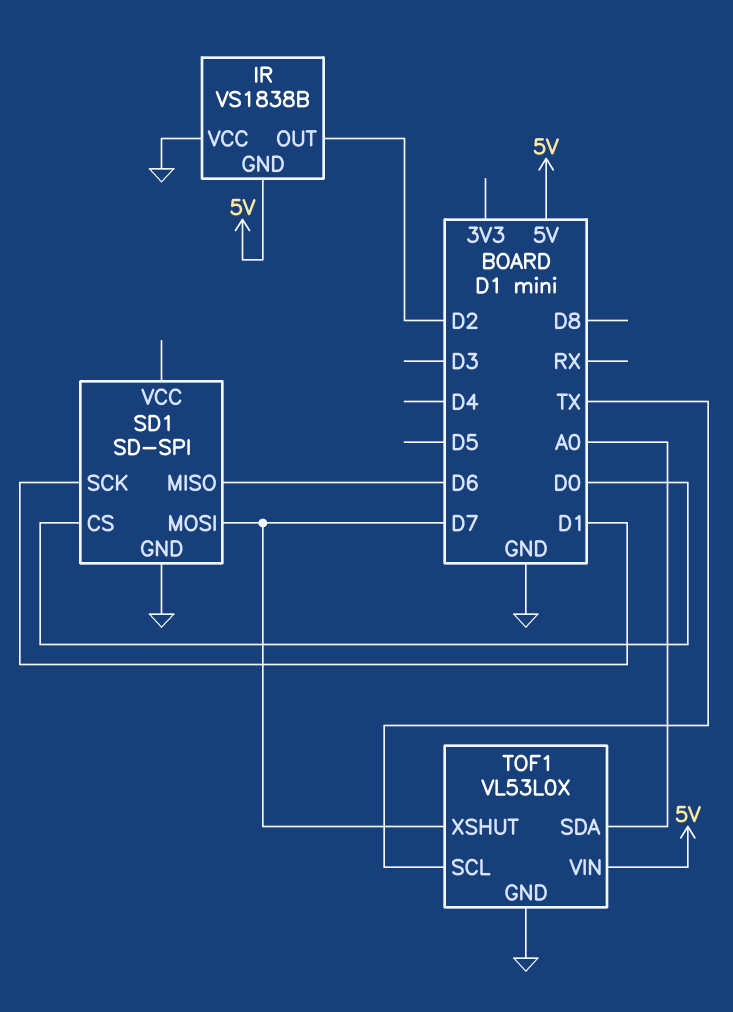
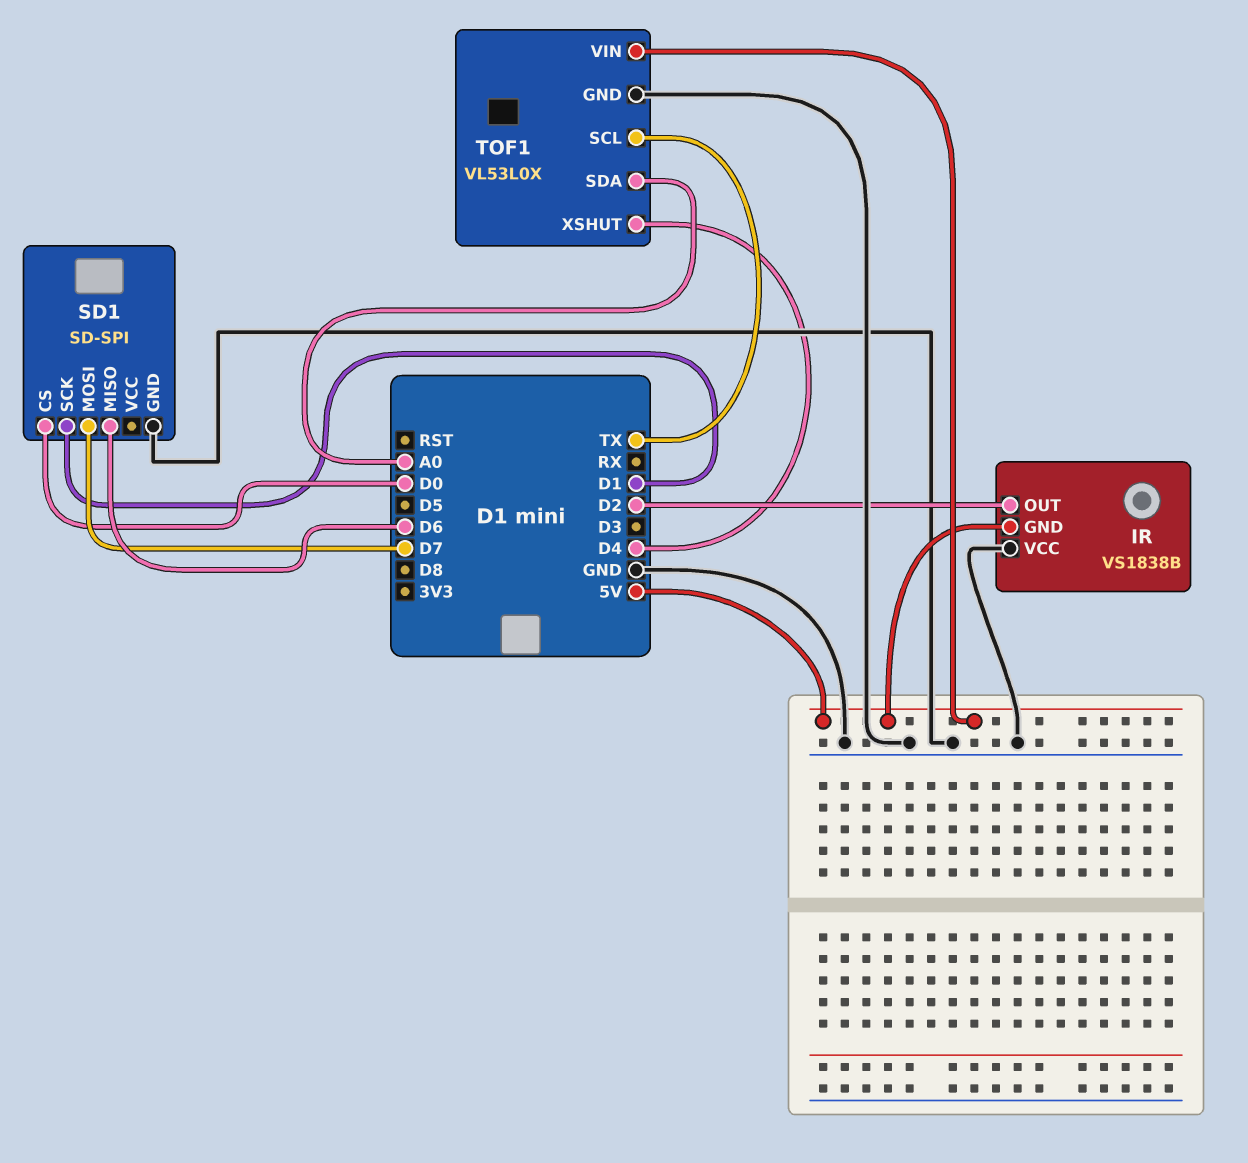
TOF1 pin XSHUT: D7 -> D4

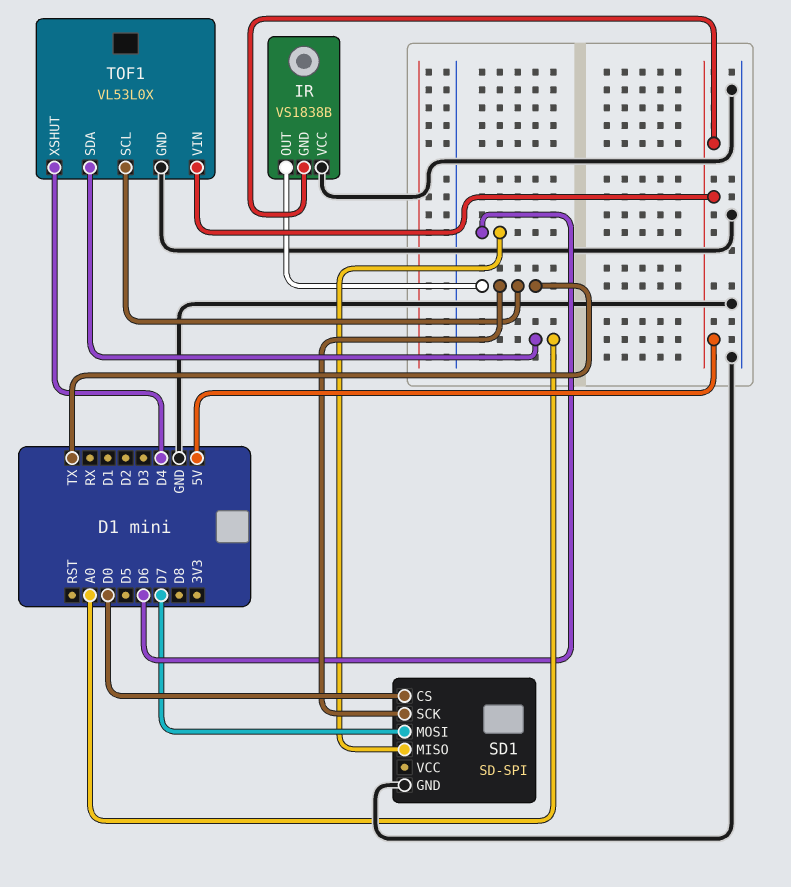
IR pin OUT: D2 -> TX
SD1 pin SCK: D1 -> TX

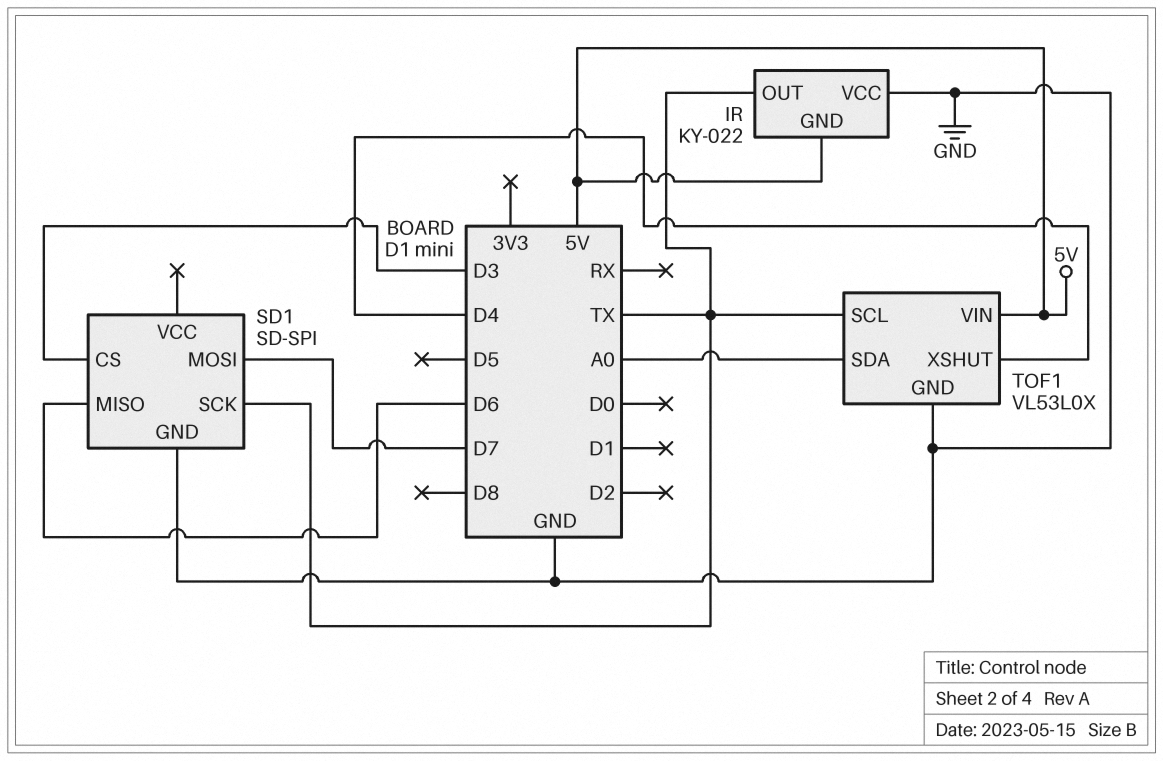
IR: VS1838B -> KY-022
SD1 pin CS: D0 -> D3

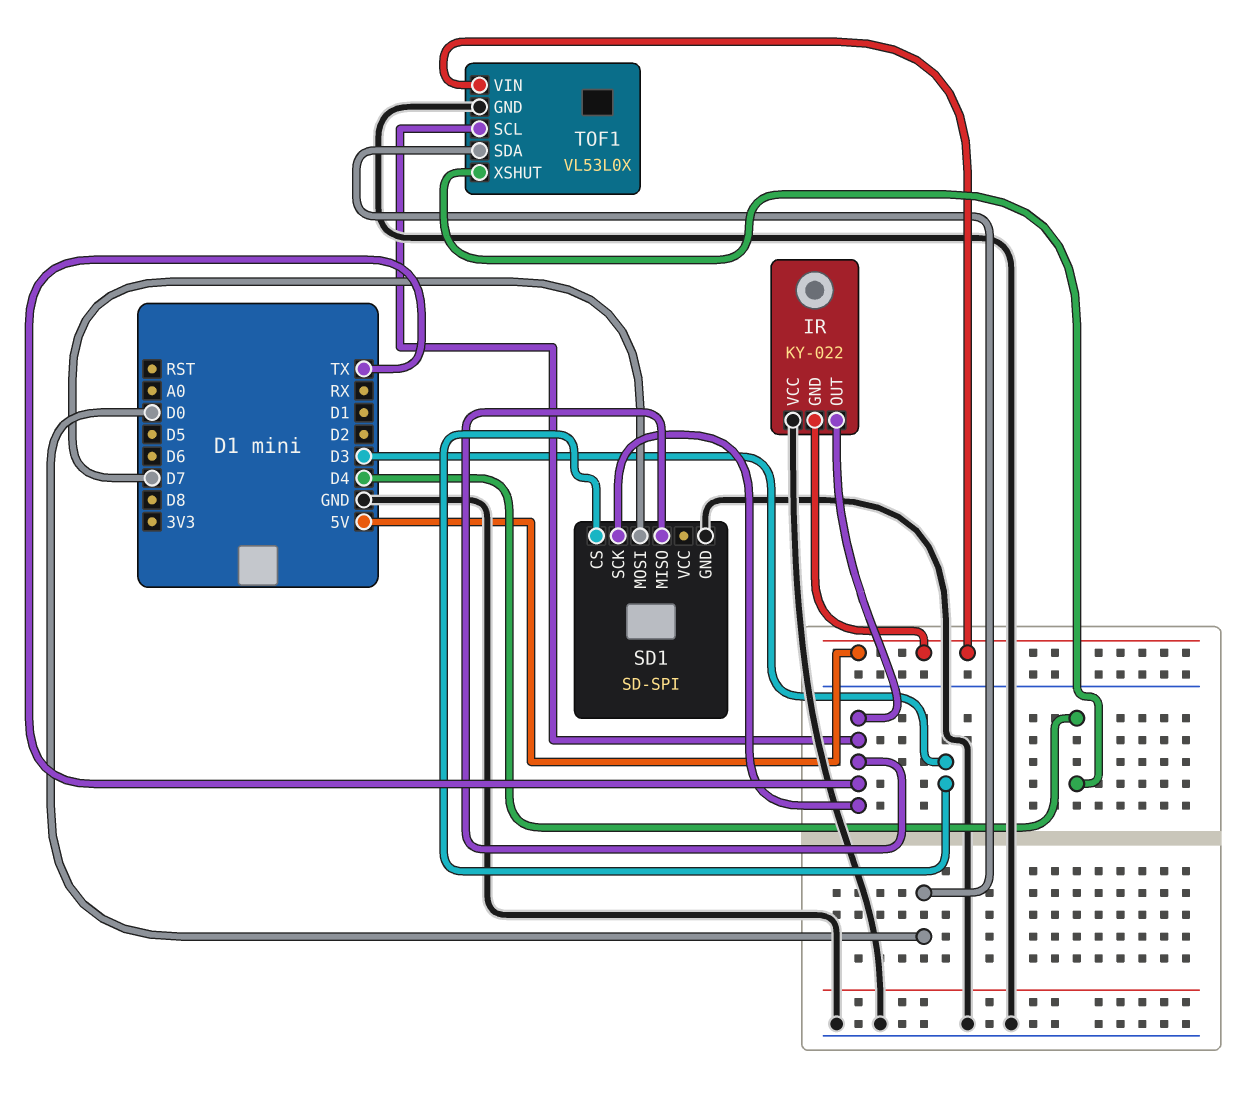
SD1 pin MISO: D6 -> TX
TOF1 pin SDA: A0 -> D0

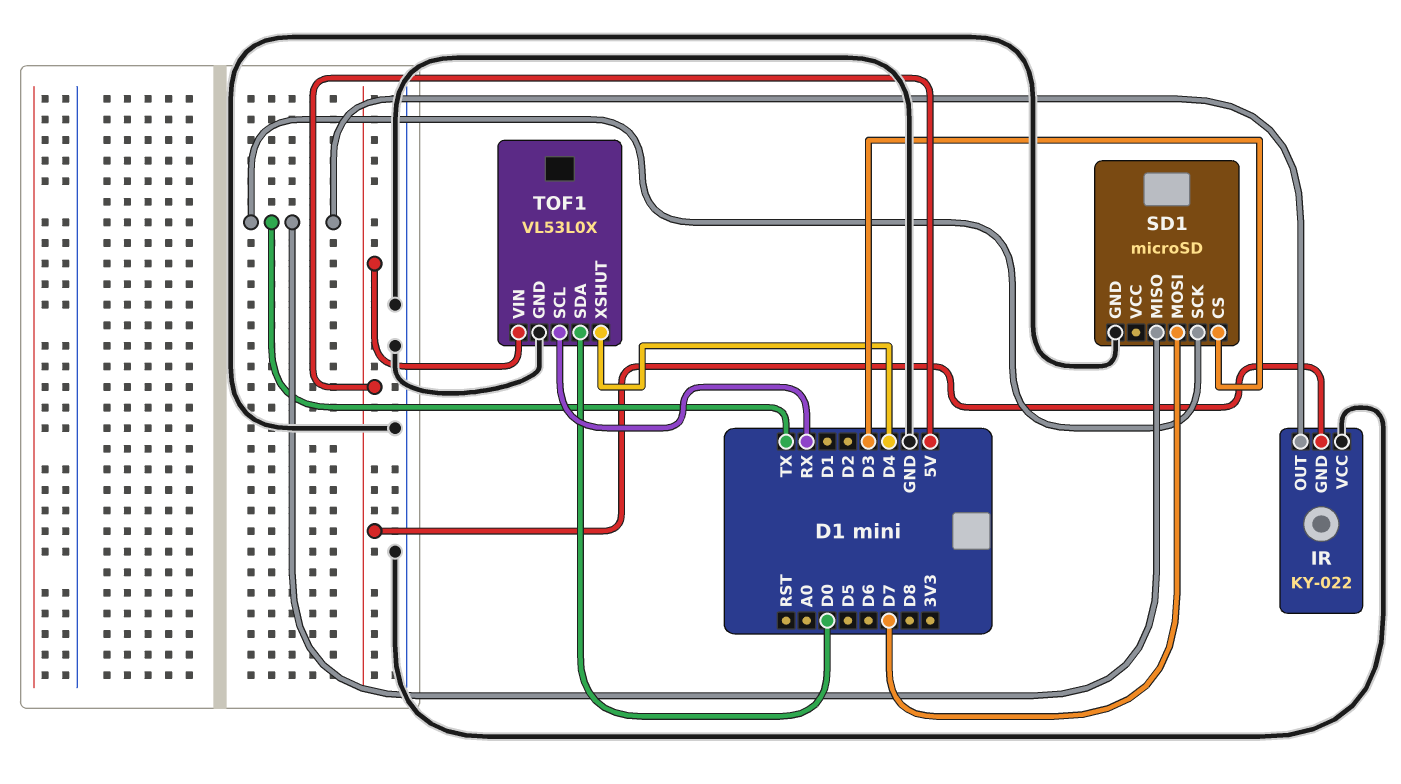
SD1: SD-SPI -> microSD
TOF1 pin SCL: TX -> RX

